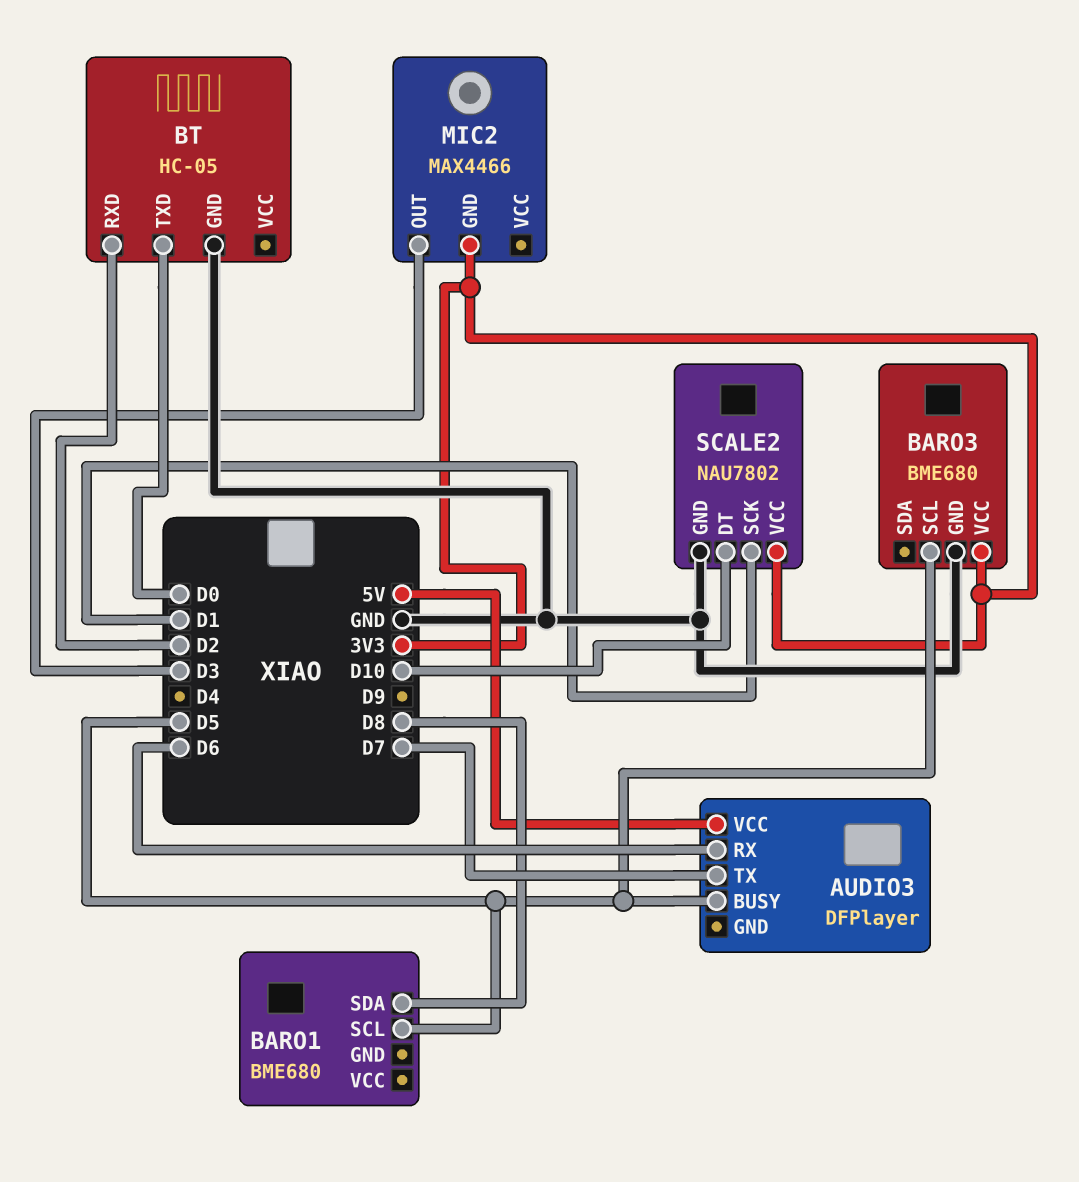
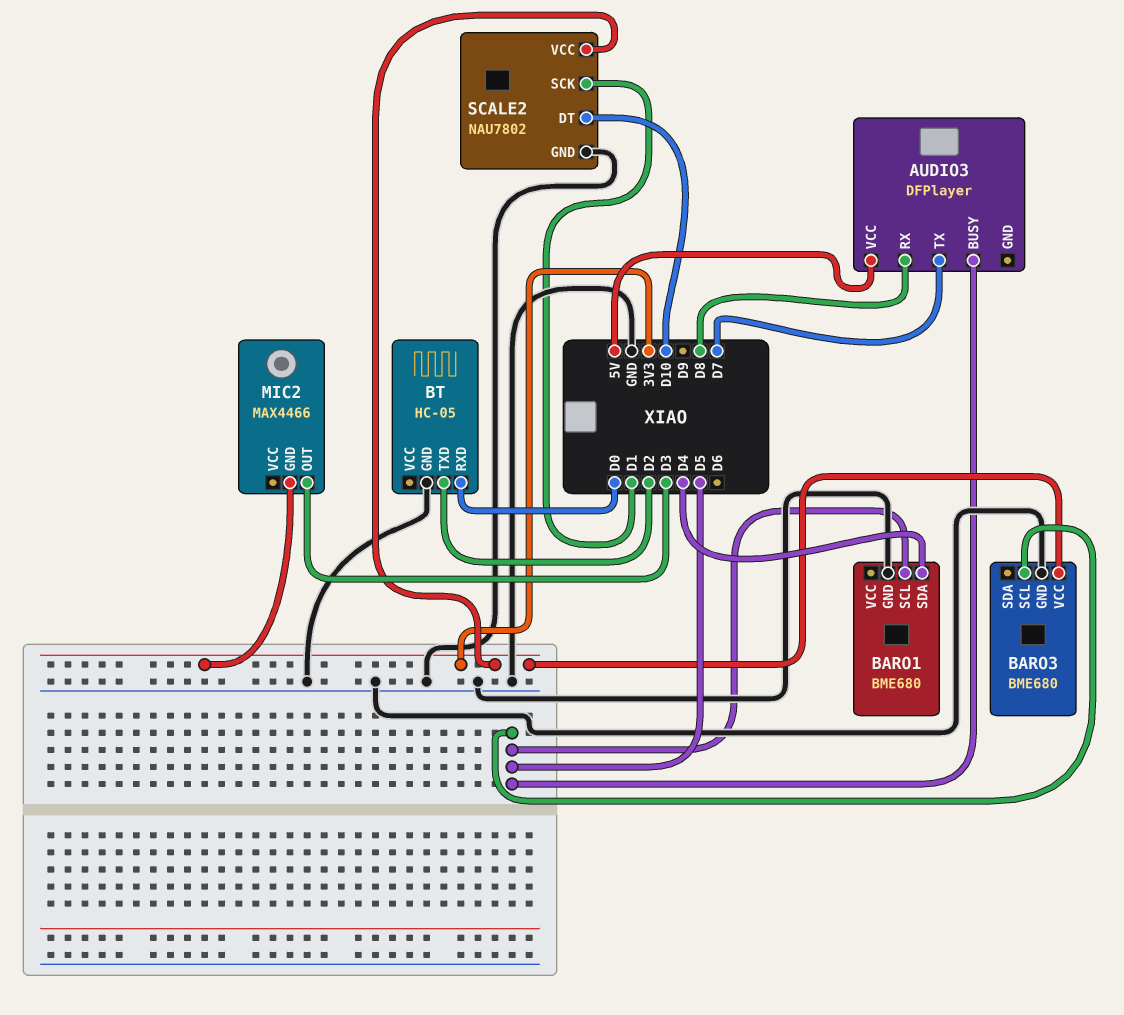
AUDIO3 pin RX: D6 -> D8
BARO1 pin GND: none -> GND
BARO1 pin SDA: D8 -> D4
BT pin RXD: D2 -> D0
BT pin TXD: D0 -> D2

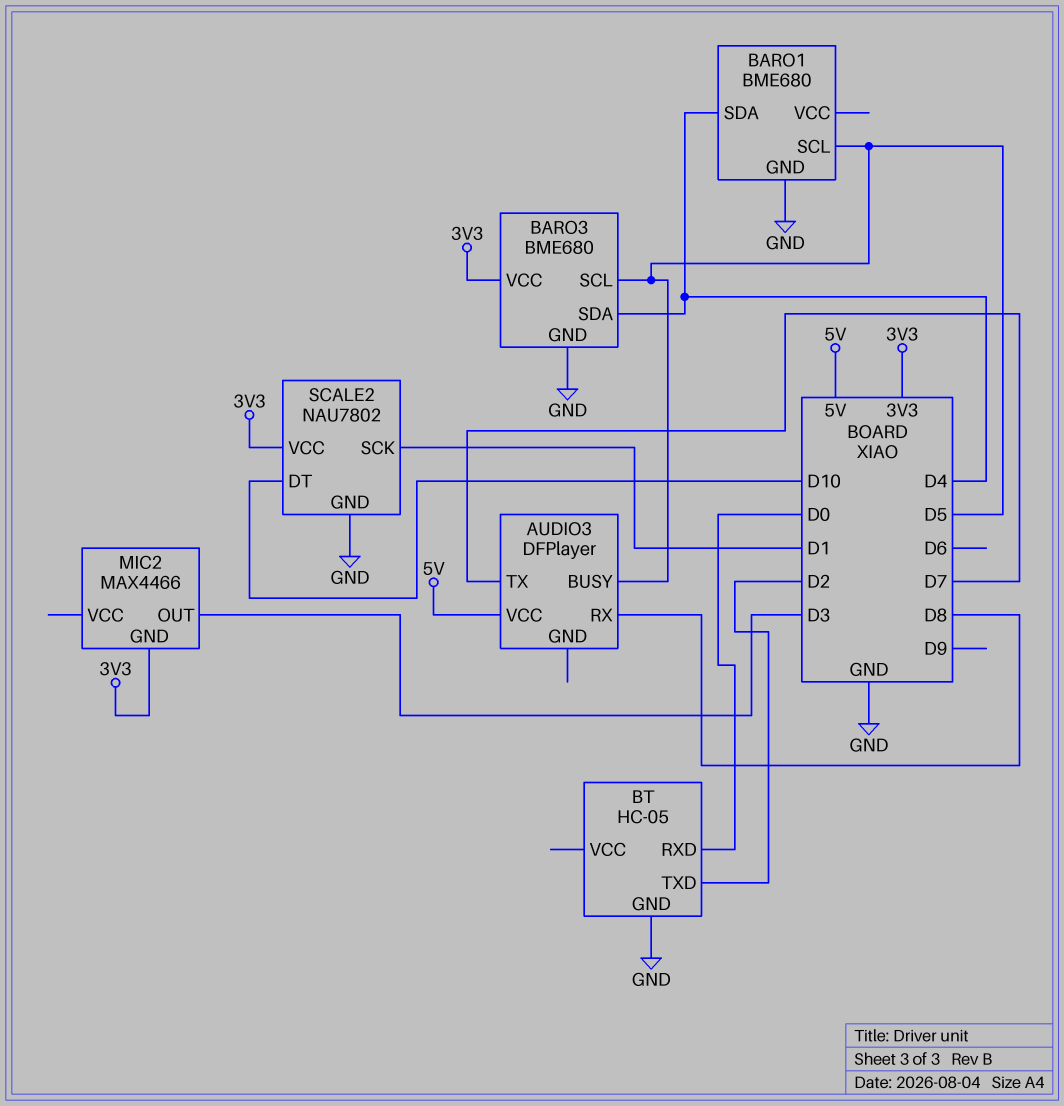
BARO3 pin SDA: none -> D4

